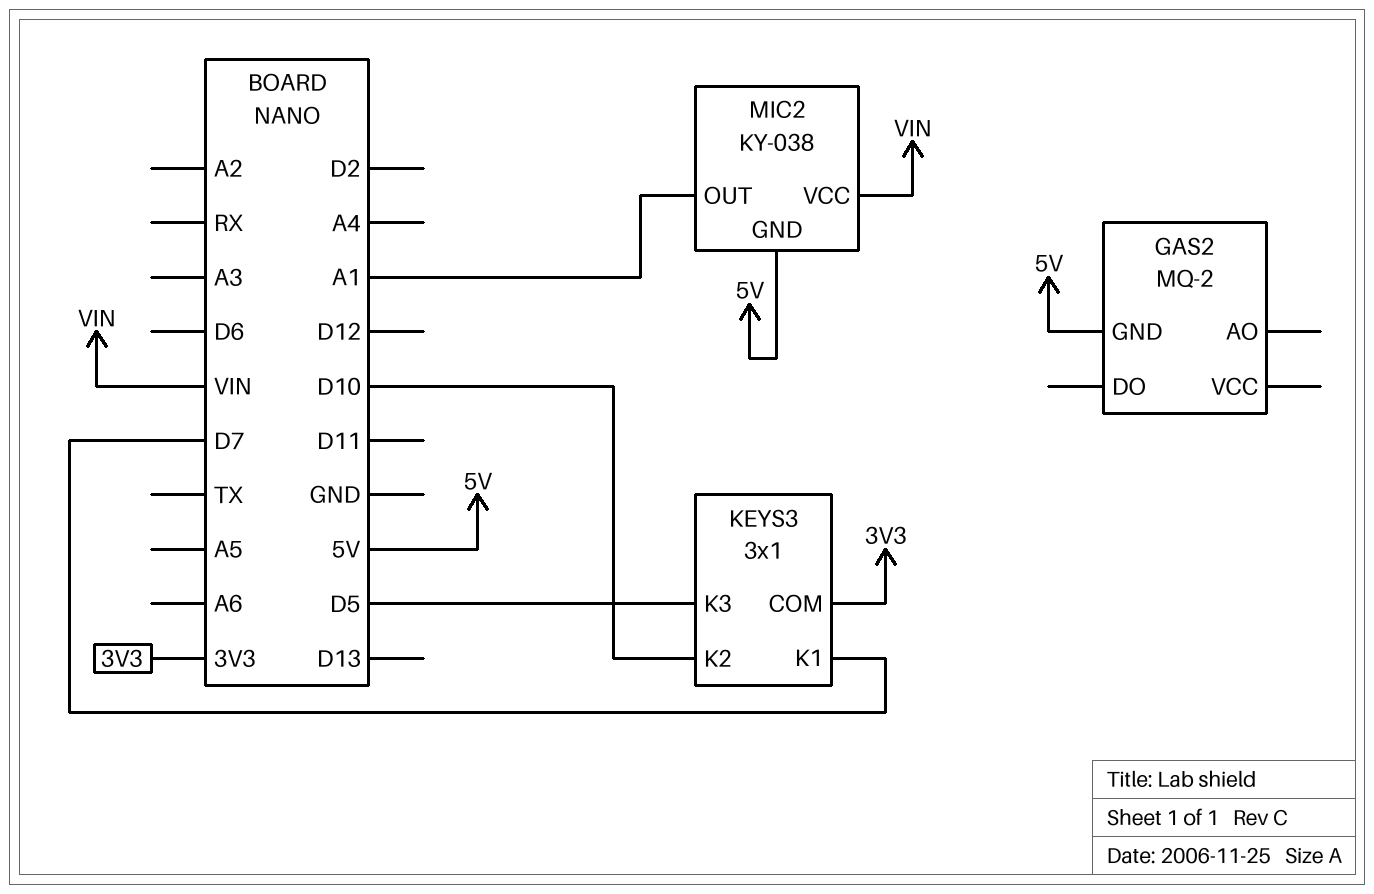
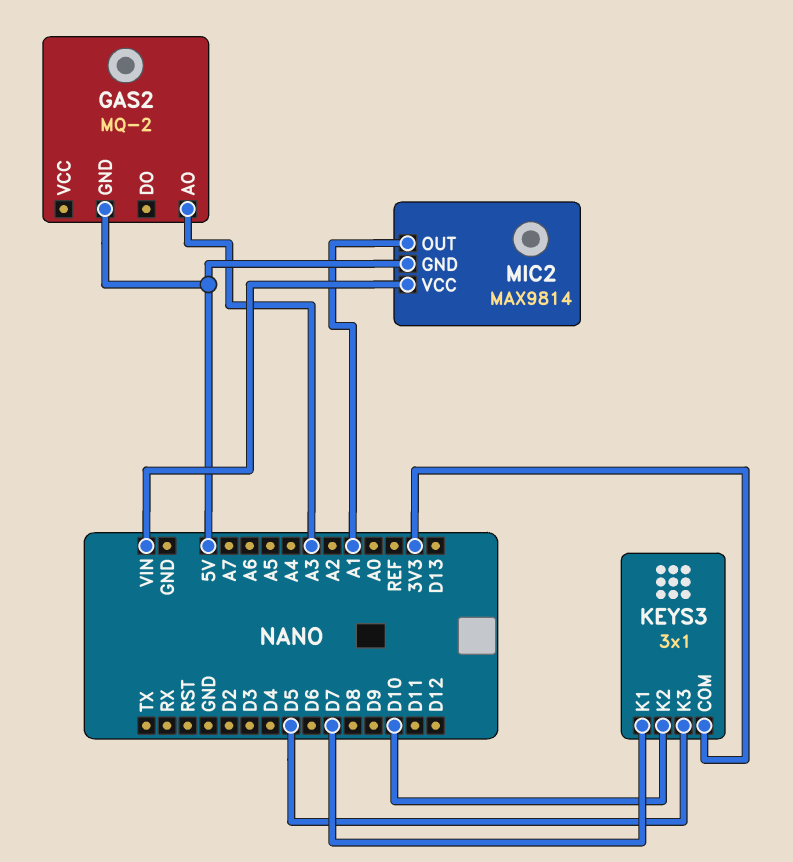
GAS2 pin AO: none -> A3
MIC2: KY-038 -> MAX9814

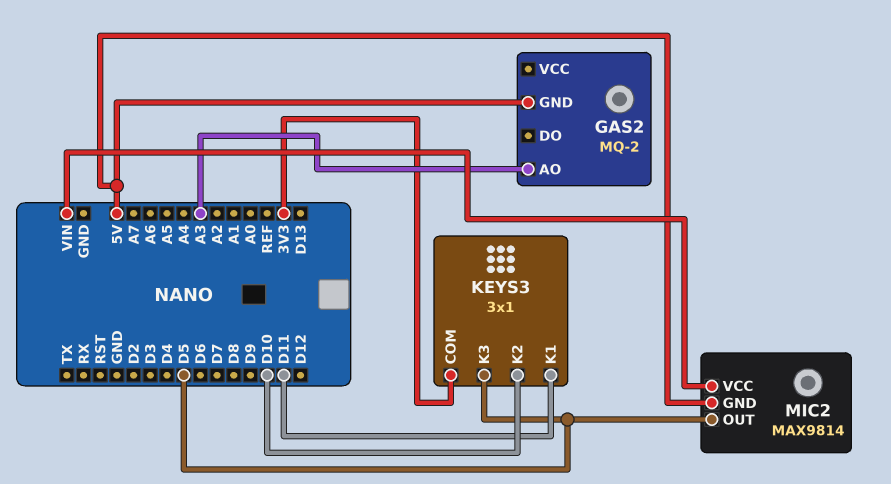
KEYS3 pin K1: D7 -> D11
MIC2 pin OUT: A1 -> D5

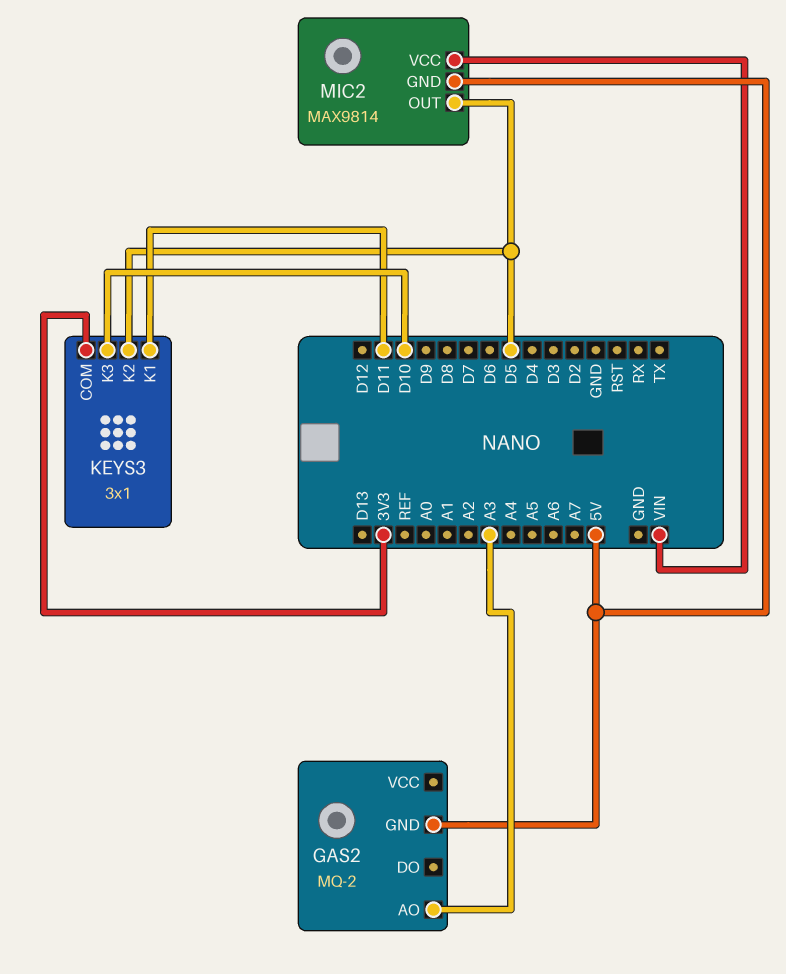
KEYS3 pin K2: D10 -> D5
KEYS3 pin K3: D5 -> D10

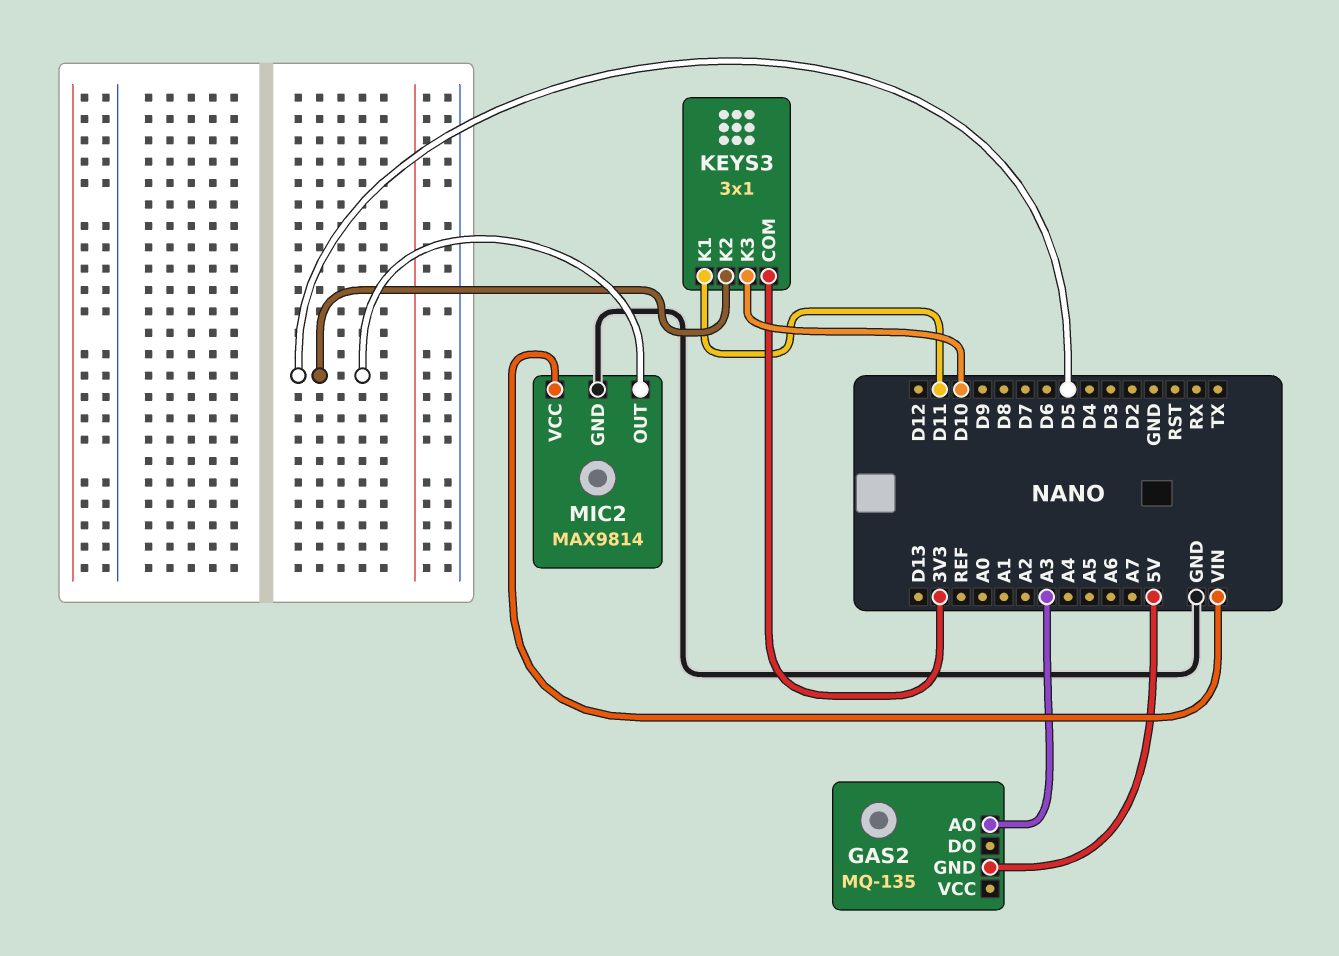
GAS2: MQ-2 -> MQ-135
MIC2 pin GND: 5V -> GND

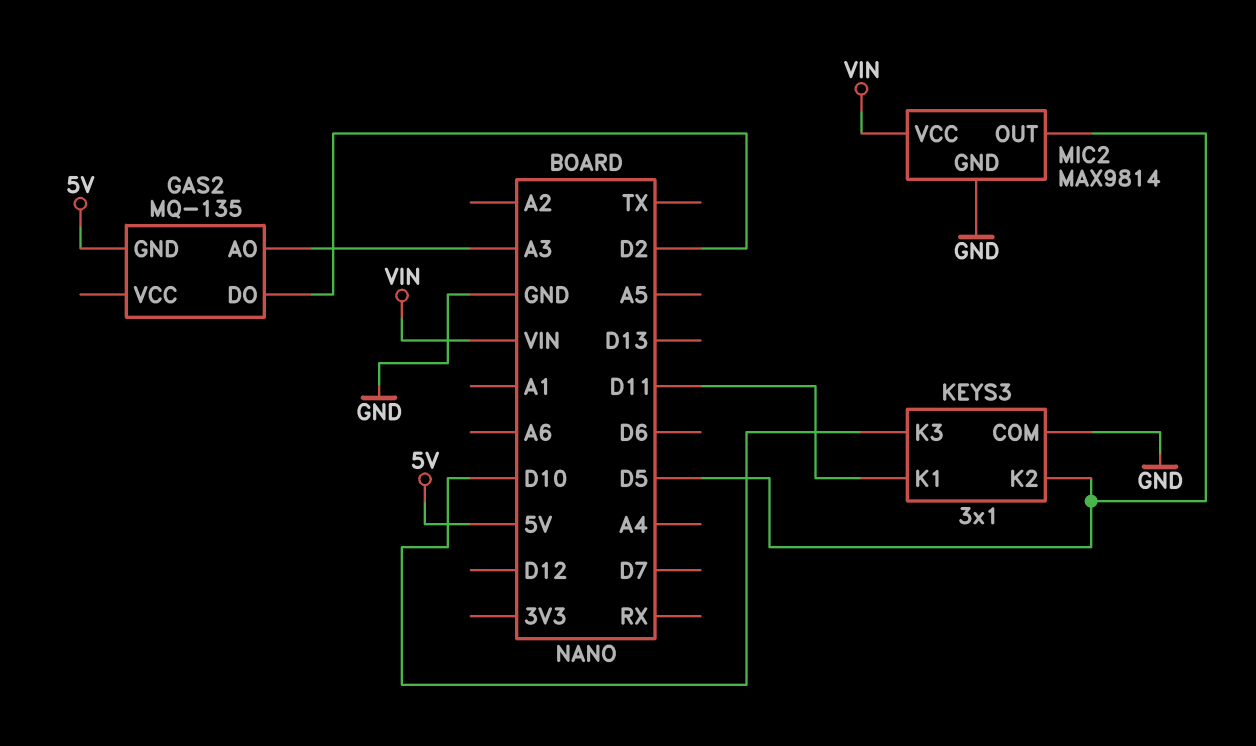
GAS2 pin DO: none -> D2
KEYS3 pin COM: 3V3 -> GND

